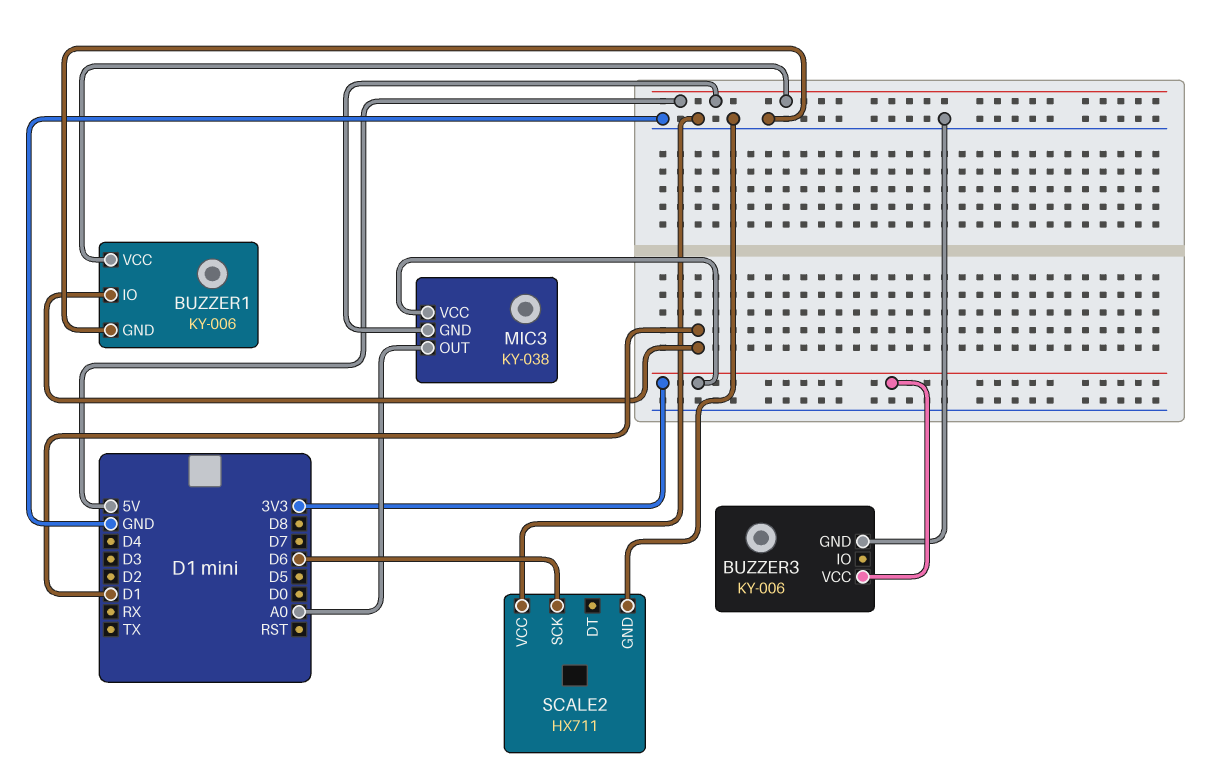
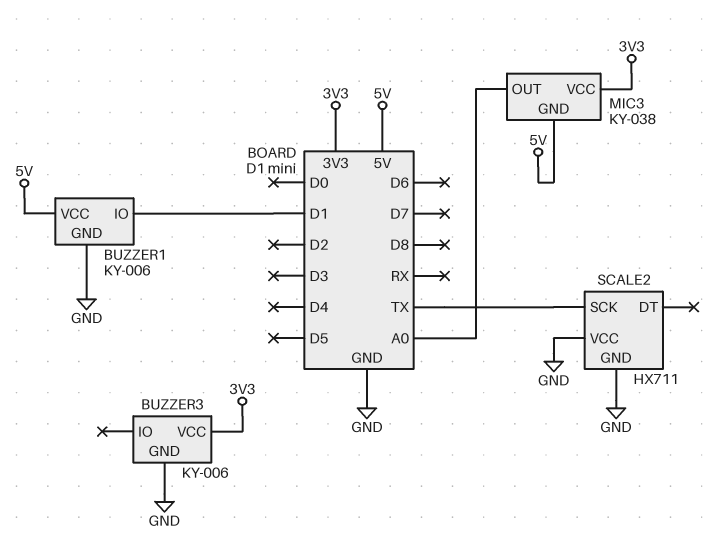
SCALE2 pin SCK: D6 -> TX

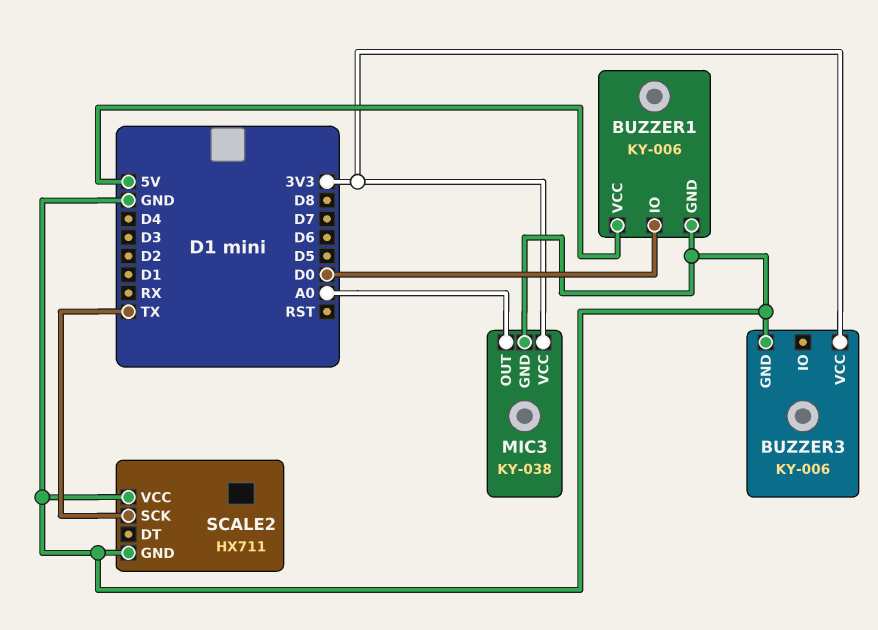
BUZZER1 pin IO: D1 -> D0
MIC3 pin GND: 5V -> GND

